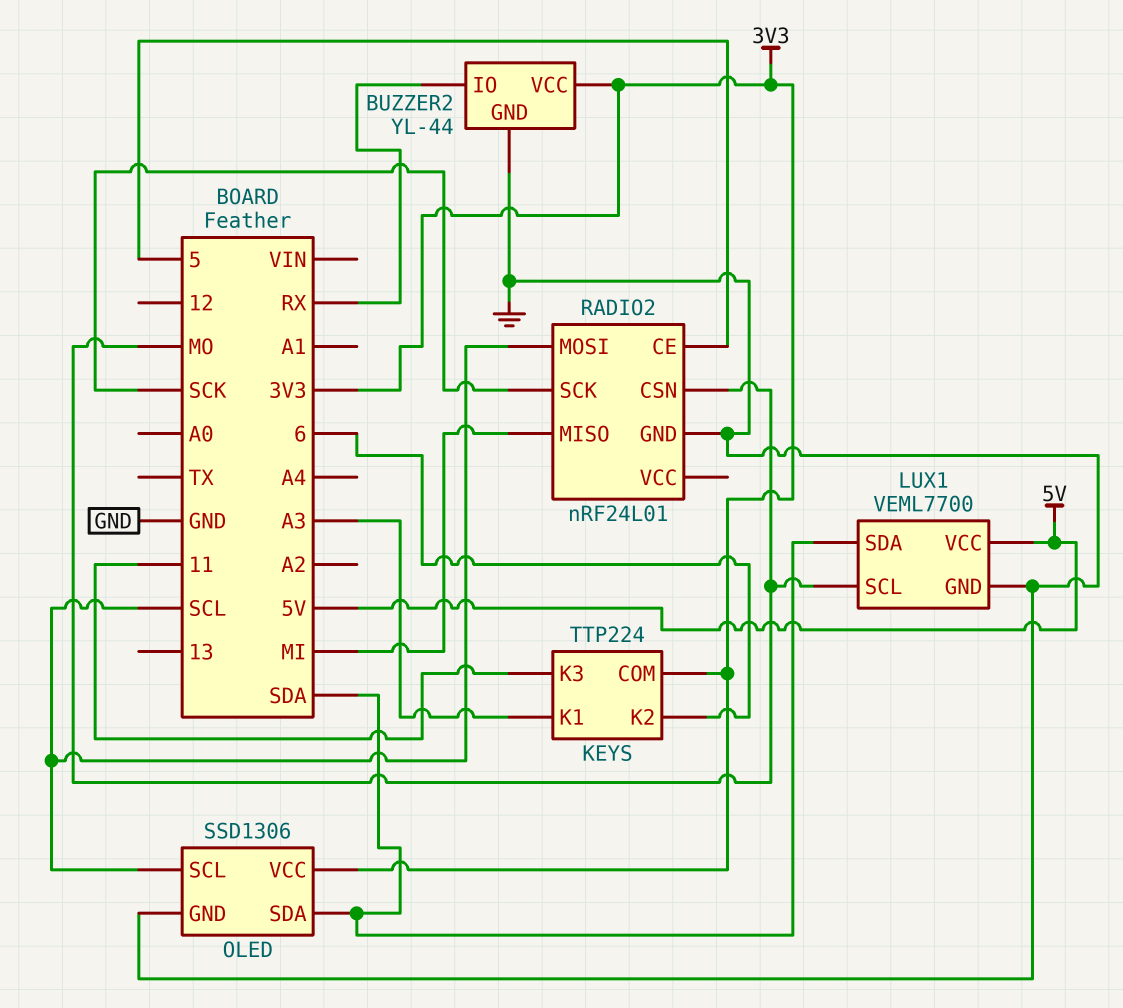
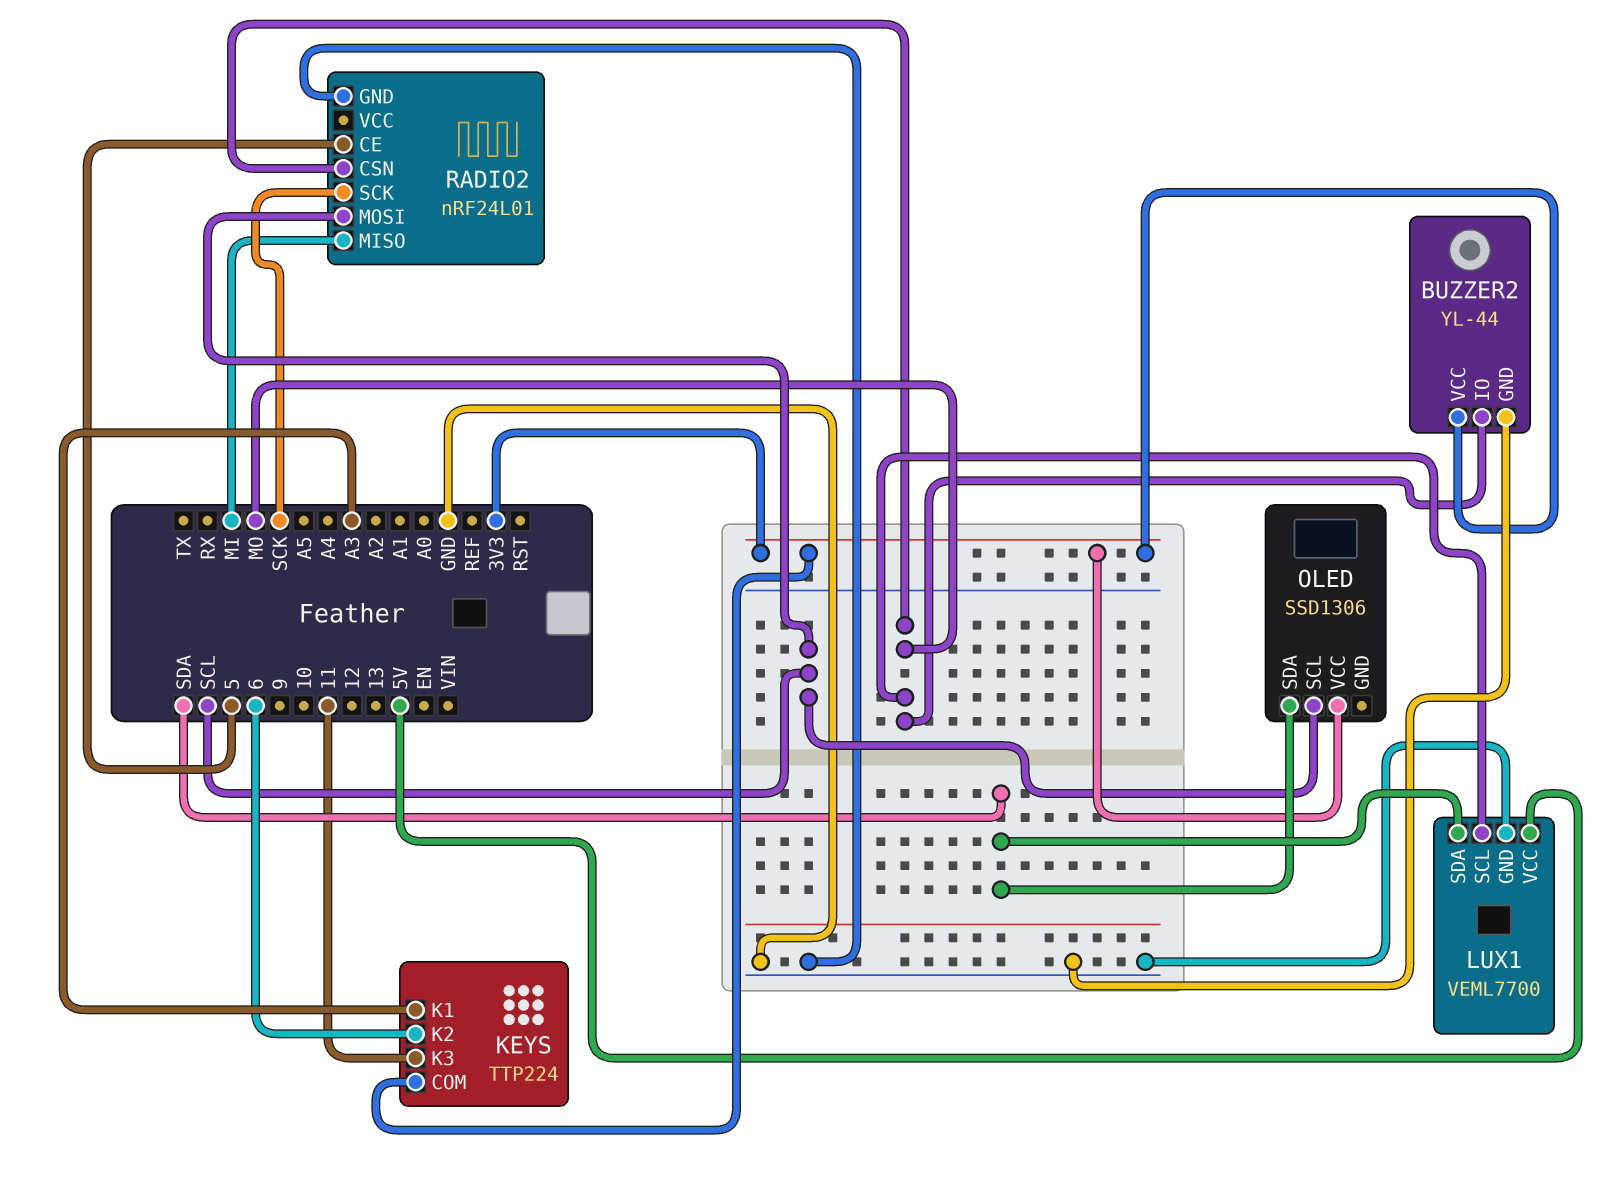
BUZZER2 pin IO: RX -> MO
OLED pin GND: GND -> none

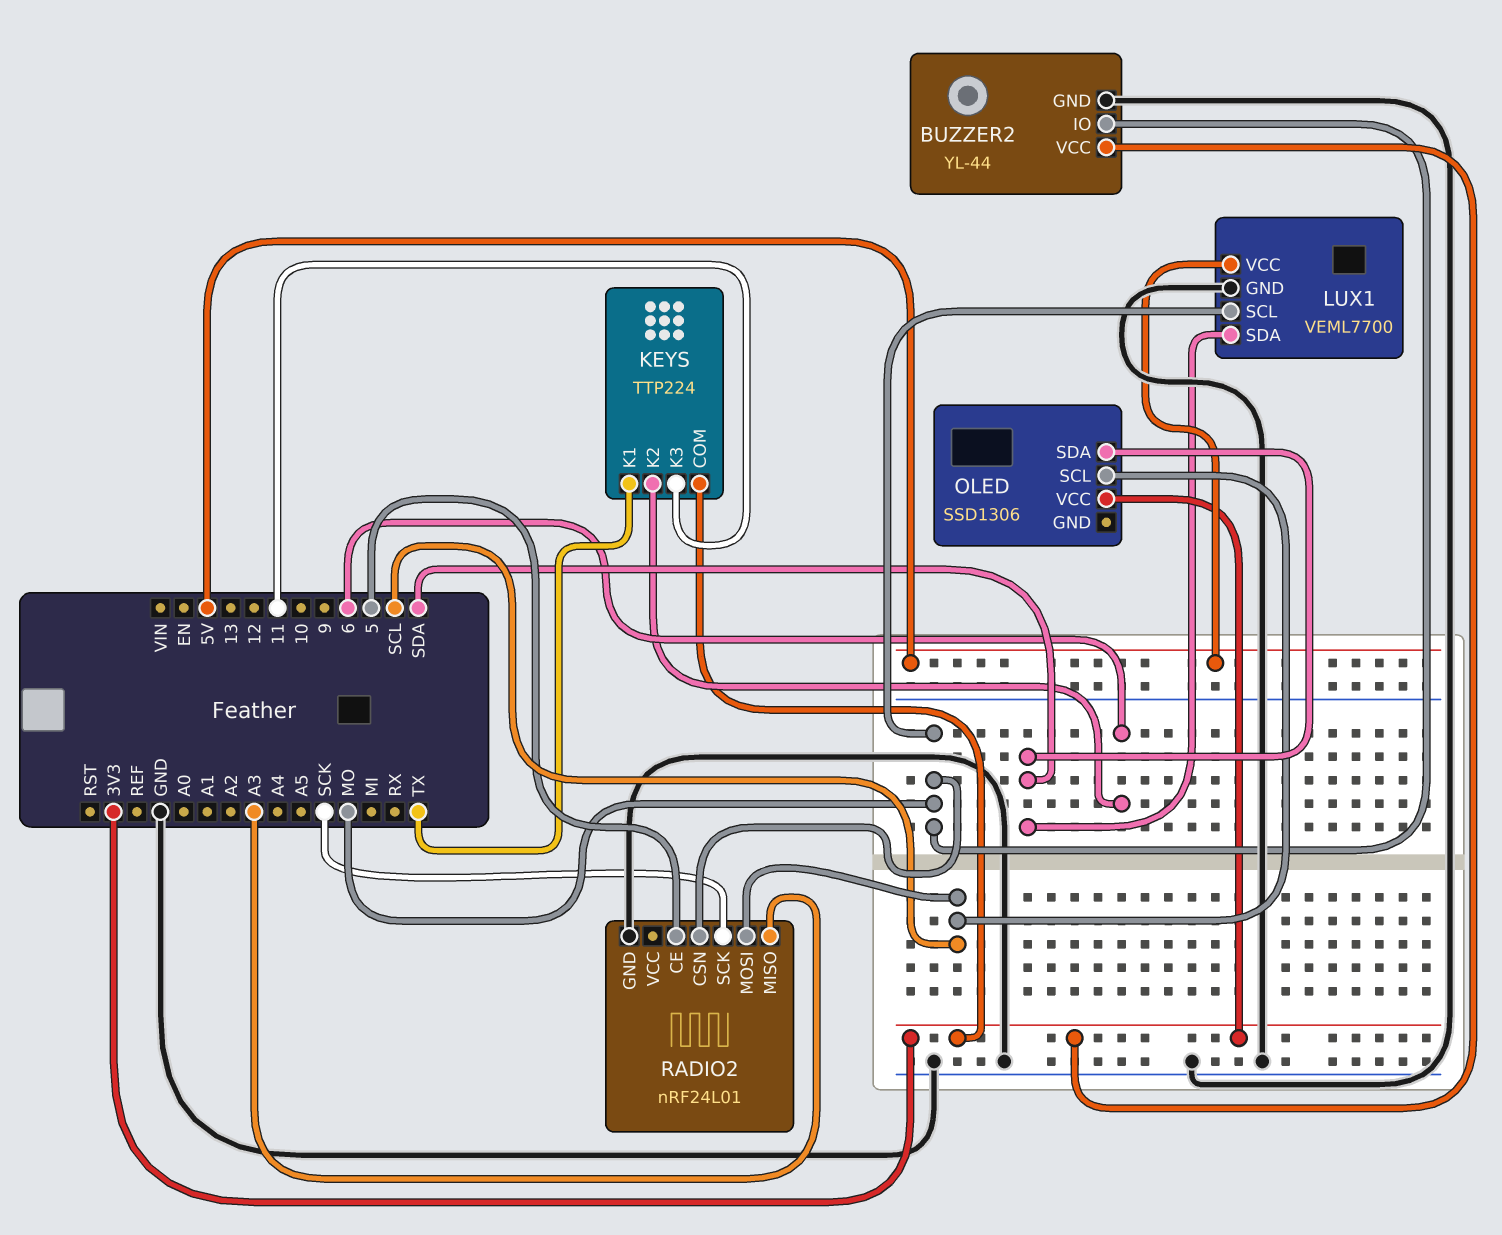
KEYS pin K1: A3 -> TX
RADIO2 pin MISO: MI -> A3

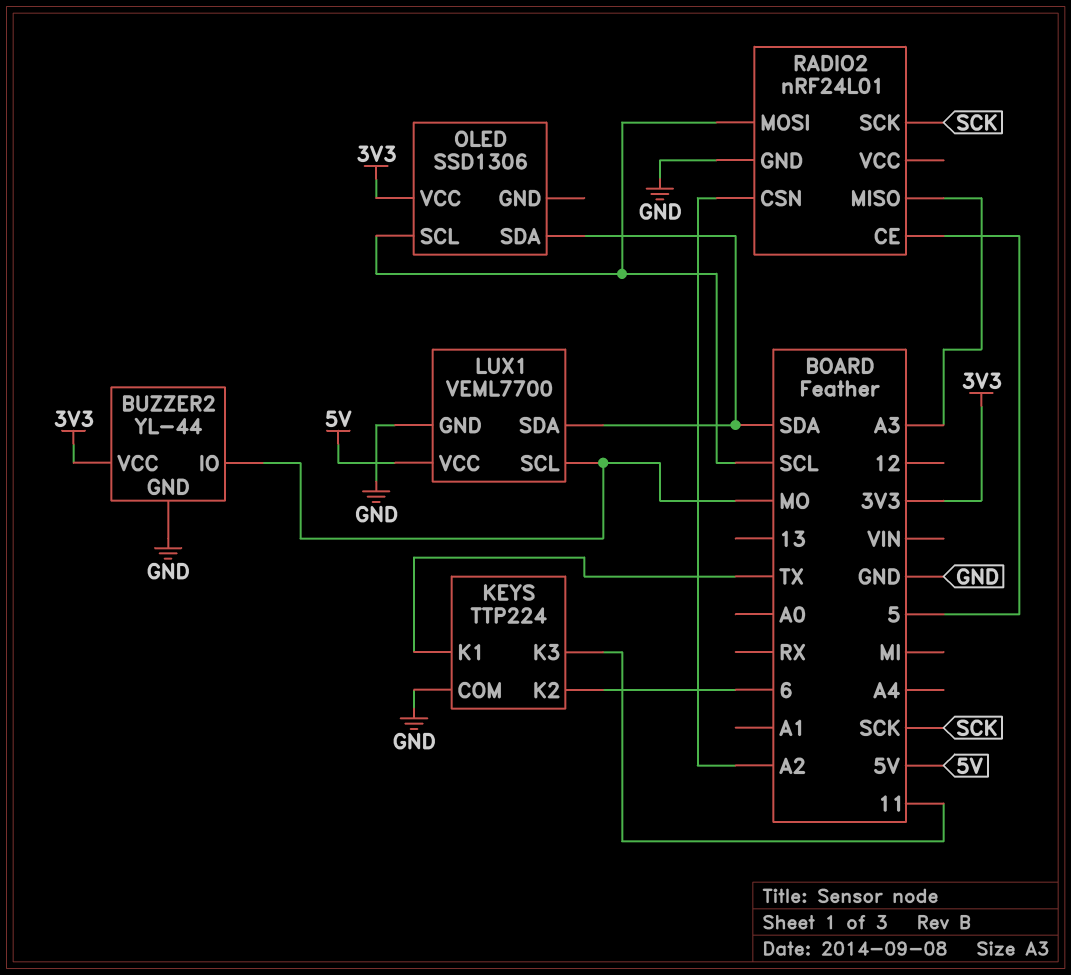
KEYS pin COM: 3V3 -> GND
RADIO2 pin CSN: MO -> A2

